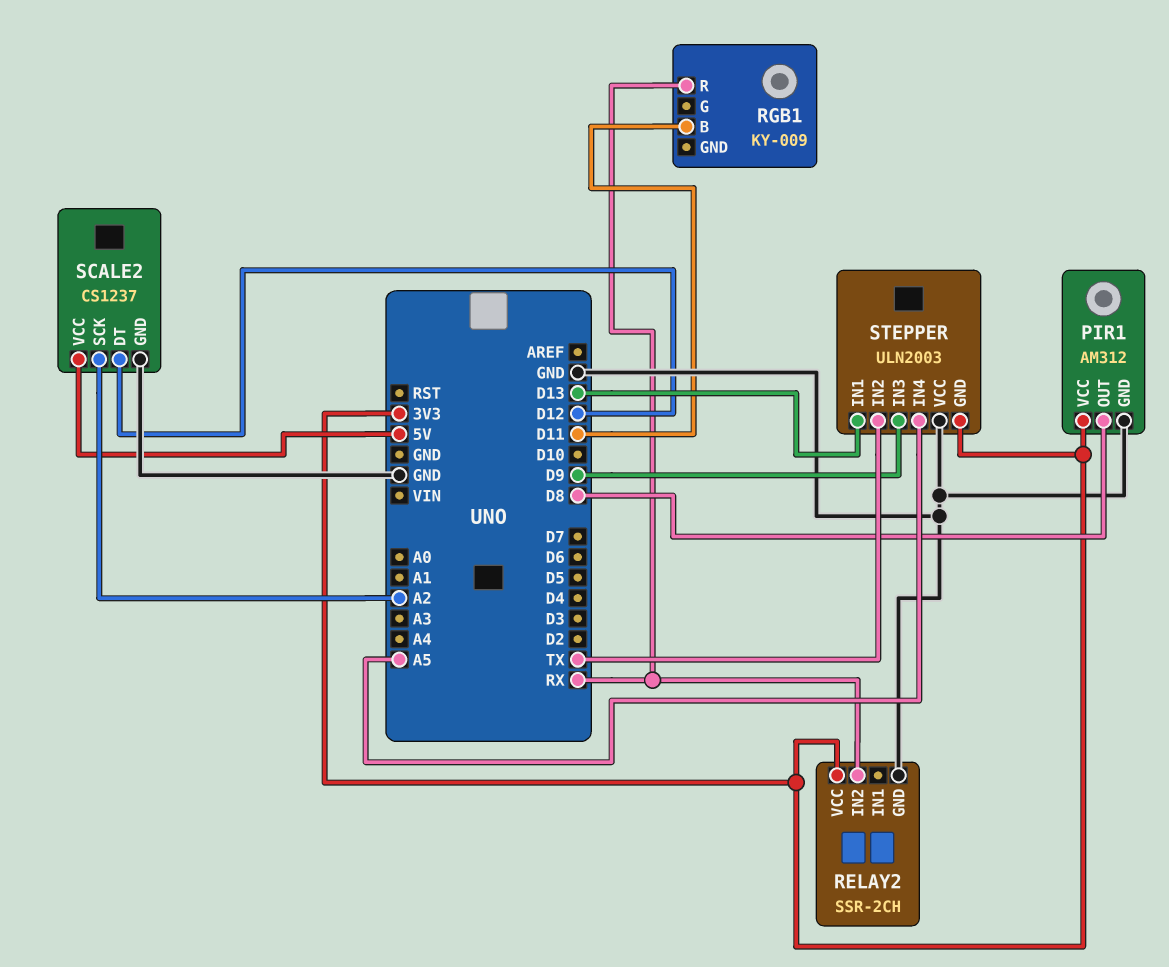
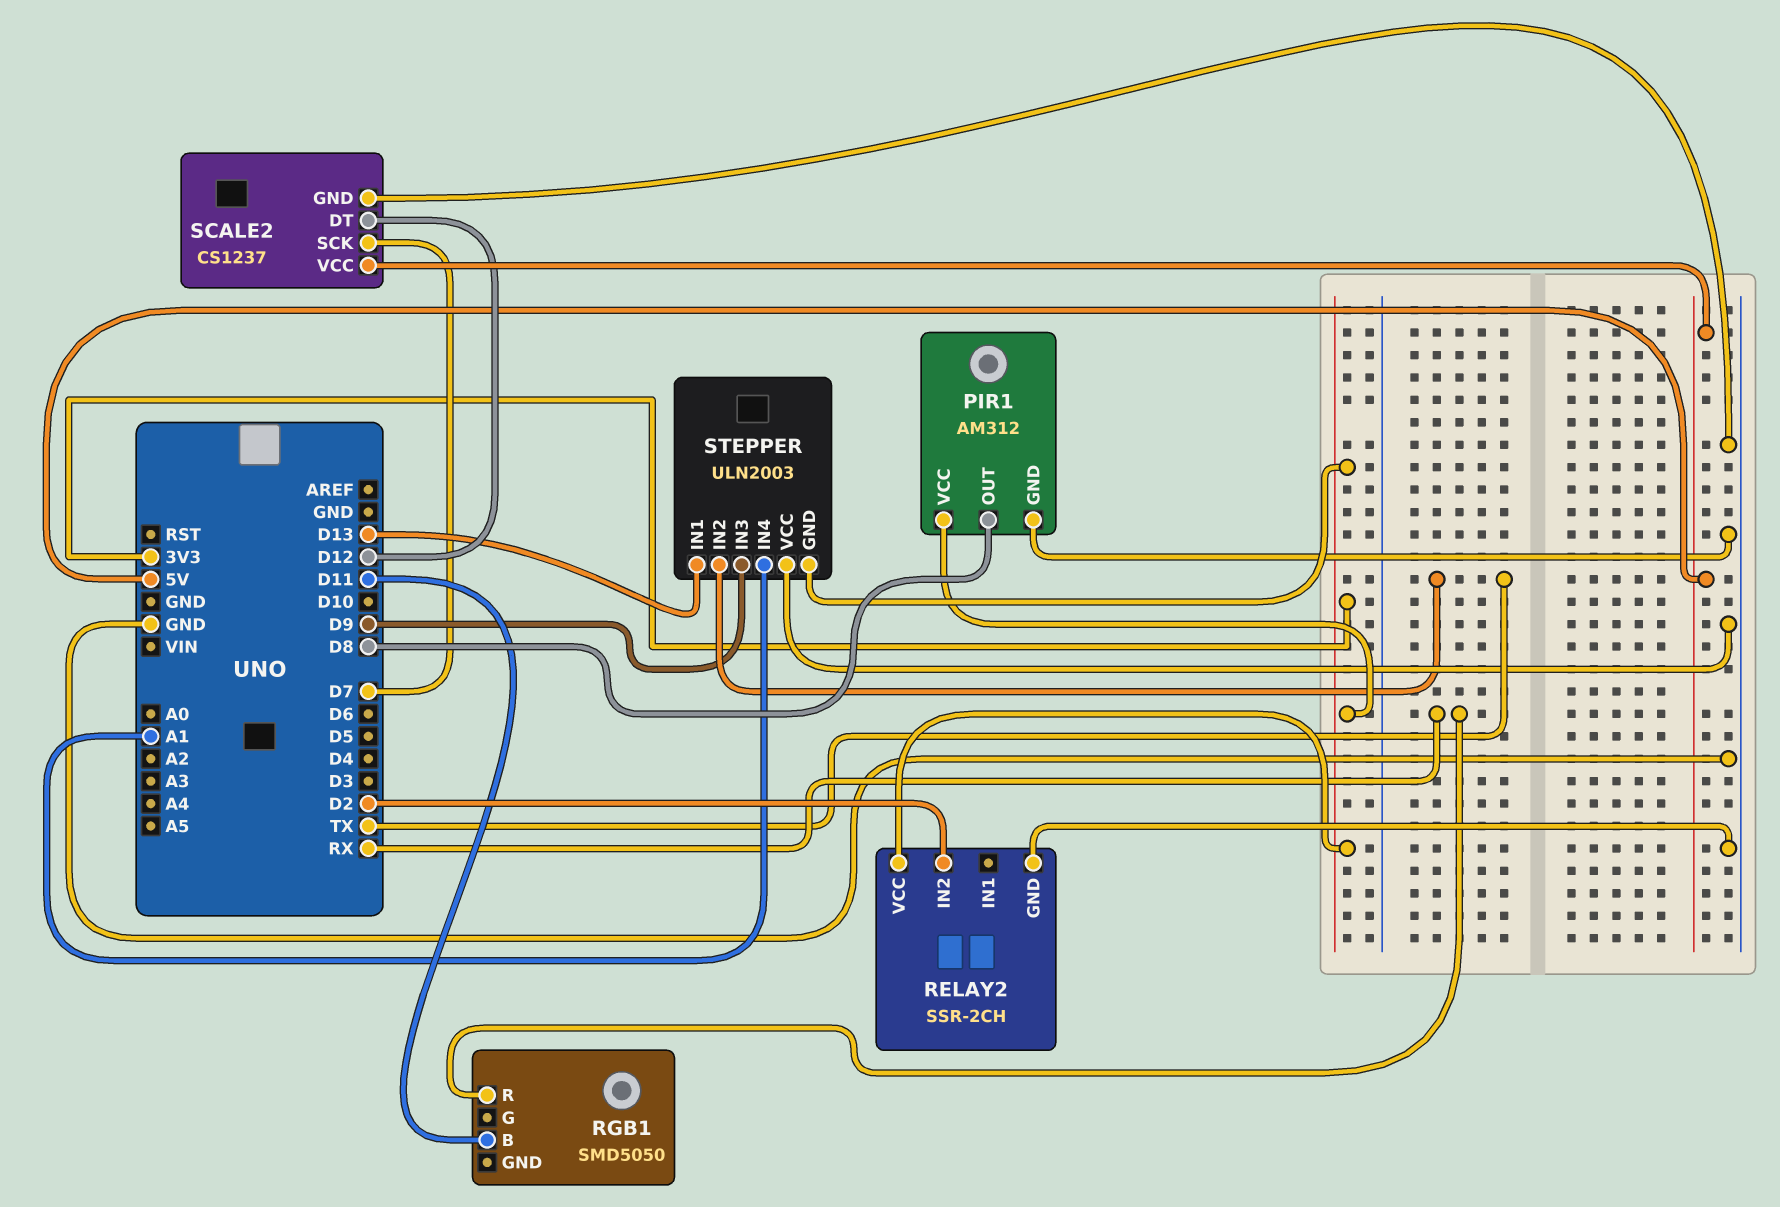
RELAY2 pin IN2: RX -> D2
RGB1: KY-009 -> SMD5050
SCALE2 pin SCK: A2 -> D7
STEPPER pin IN4: A5 -> A1

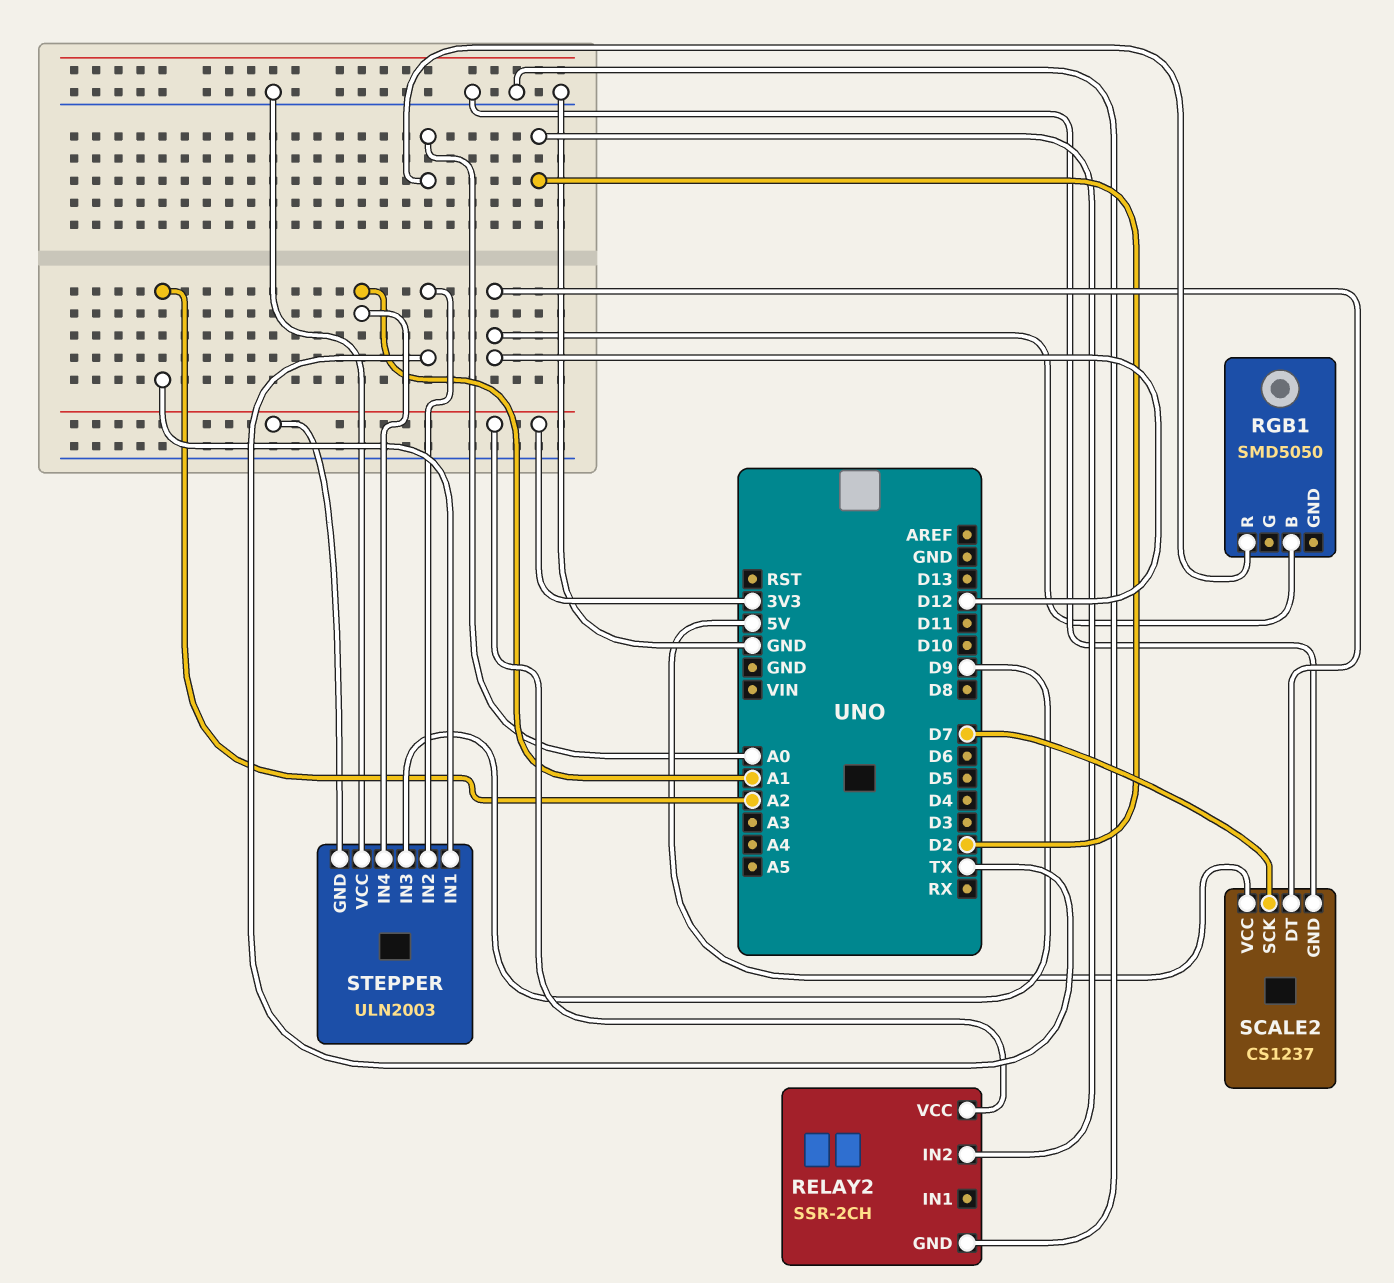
PIR1: AM312 -> none
PIR1 pin GND: GND -> none
PIR1 pin OUT: D8 -> none
PIR1 pin VCC: 3V3 -> none
RGB1 pin B: D11 -> D12
RGB1 pin R: RX -> A0
STEPPER pin IN1: D13 -> A2

